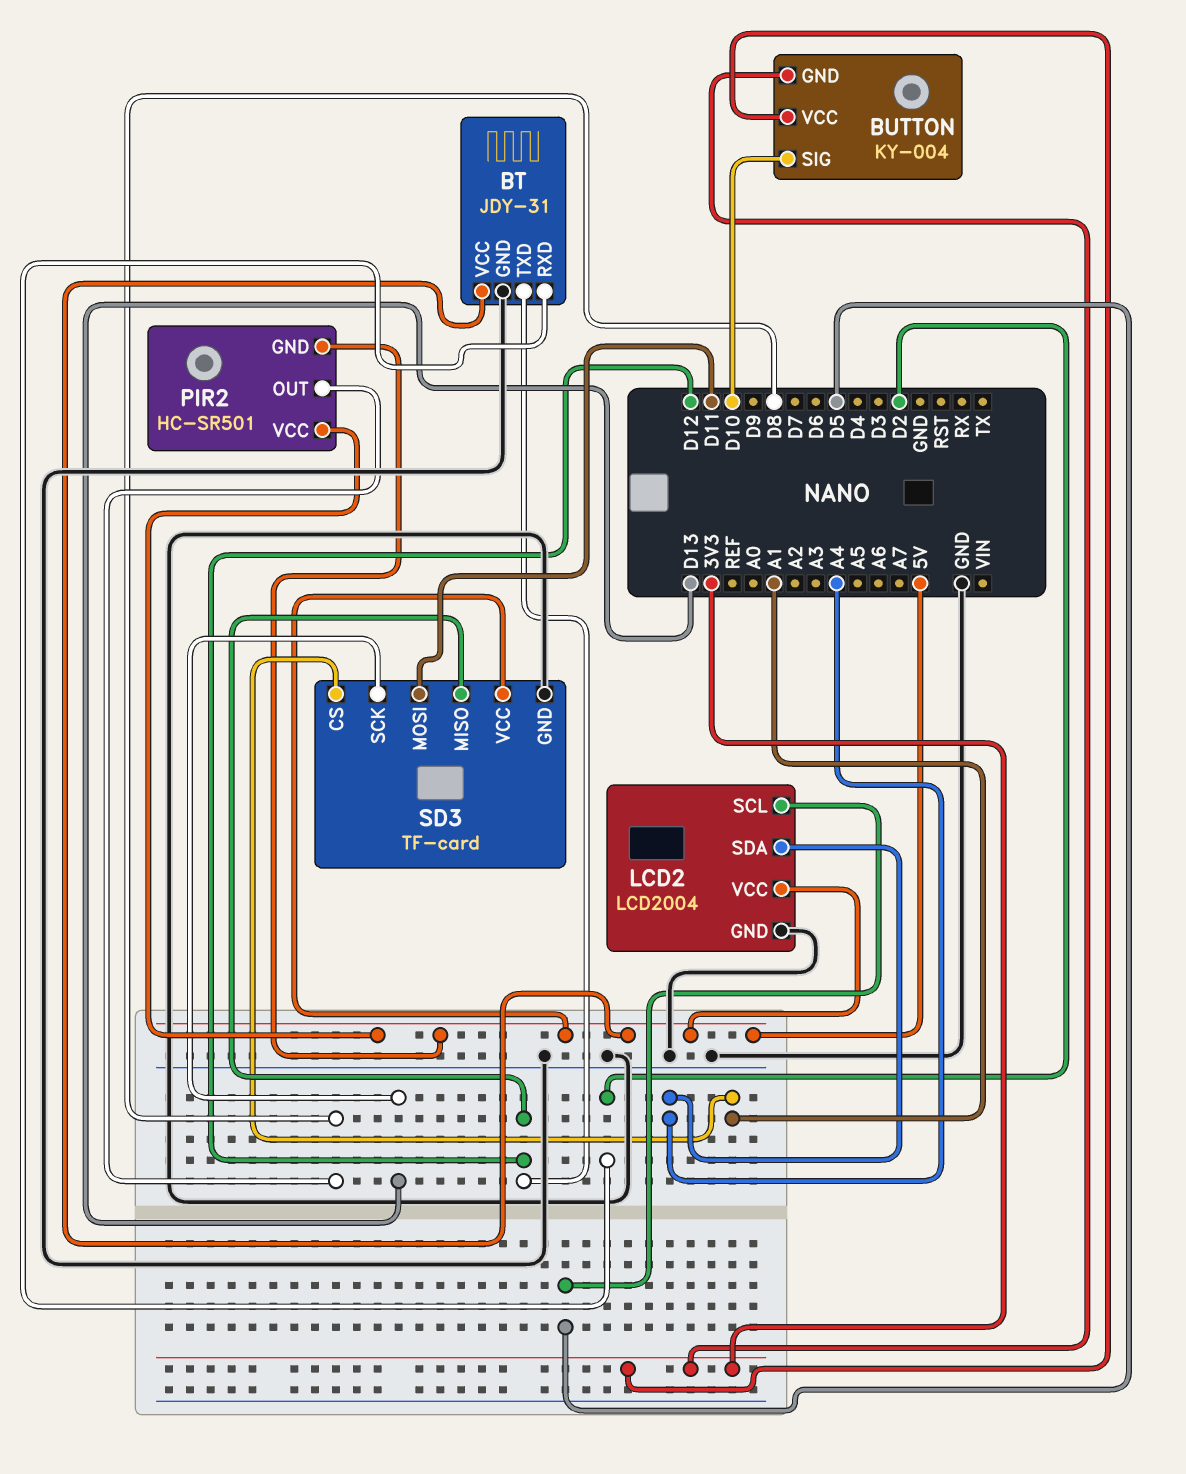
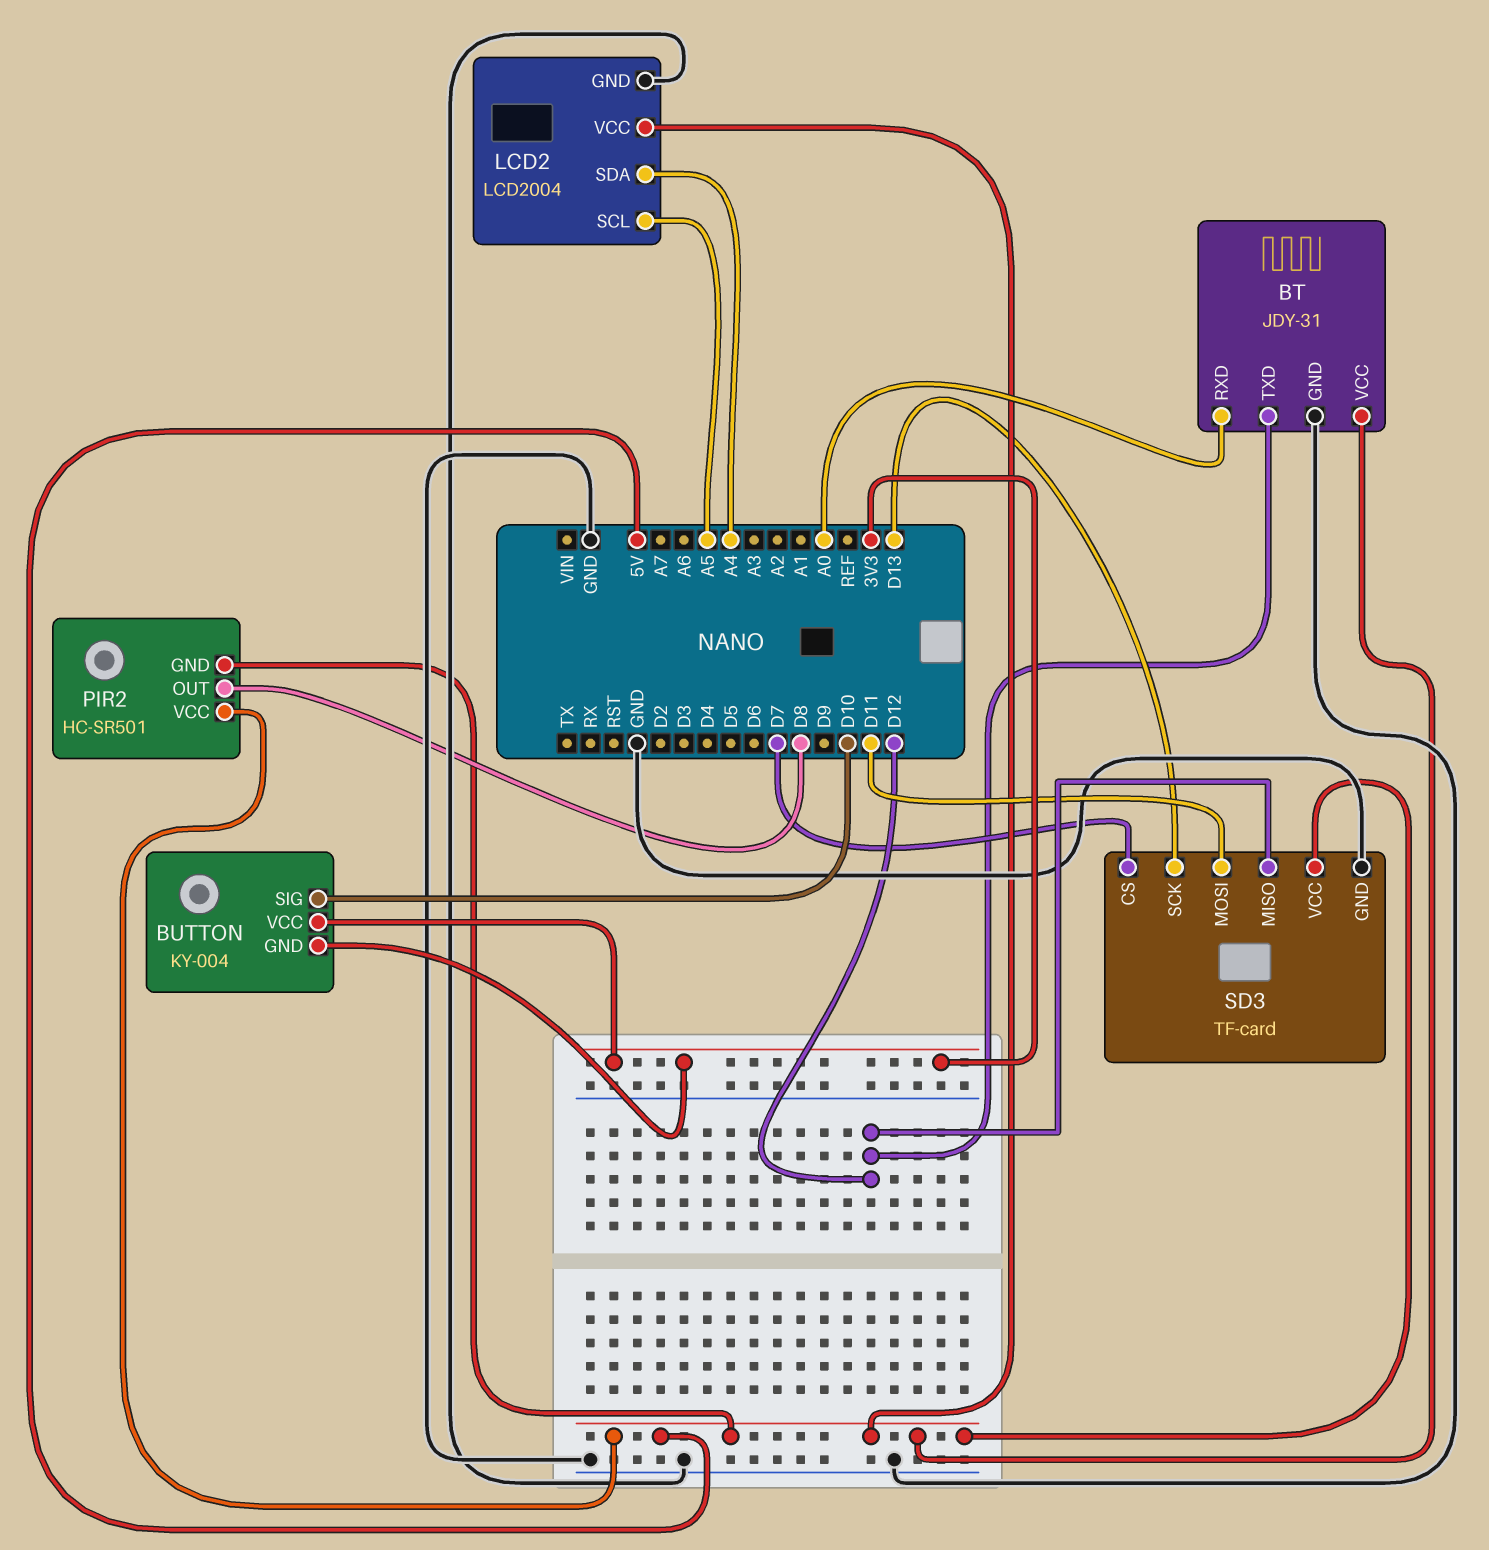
BT pin RXD: D2 -> A0
LCD2 pin SCL: D5 -> A5
SD3 pin CS: A1 -> D7

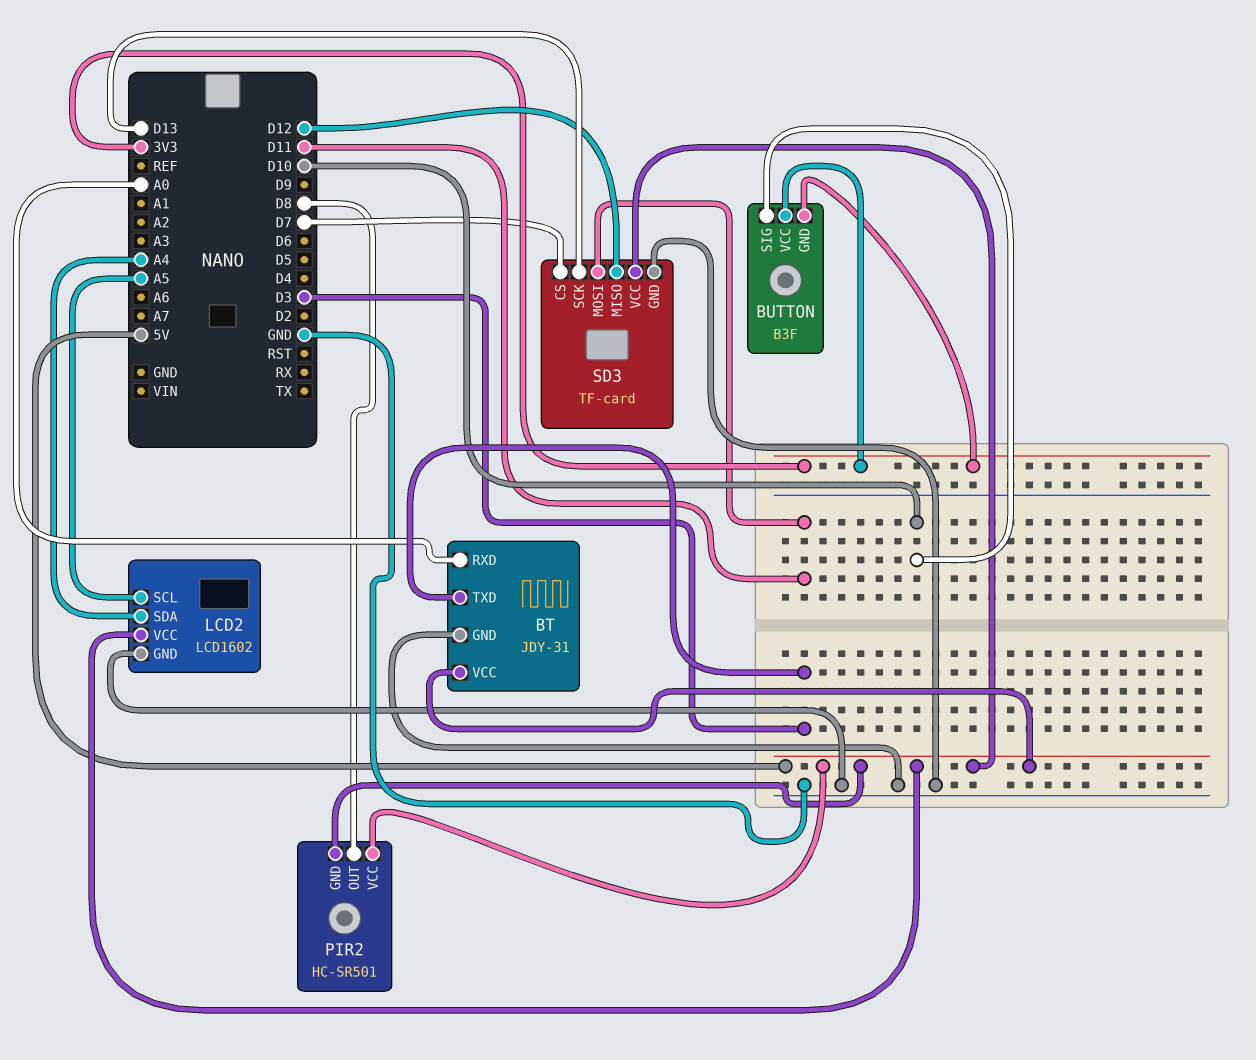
BT pin TXD: D12 -> D3
BUTTON: KY-004 -> B3F
LCD2: LCD2004 -> LCD1602

